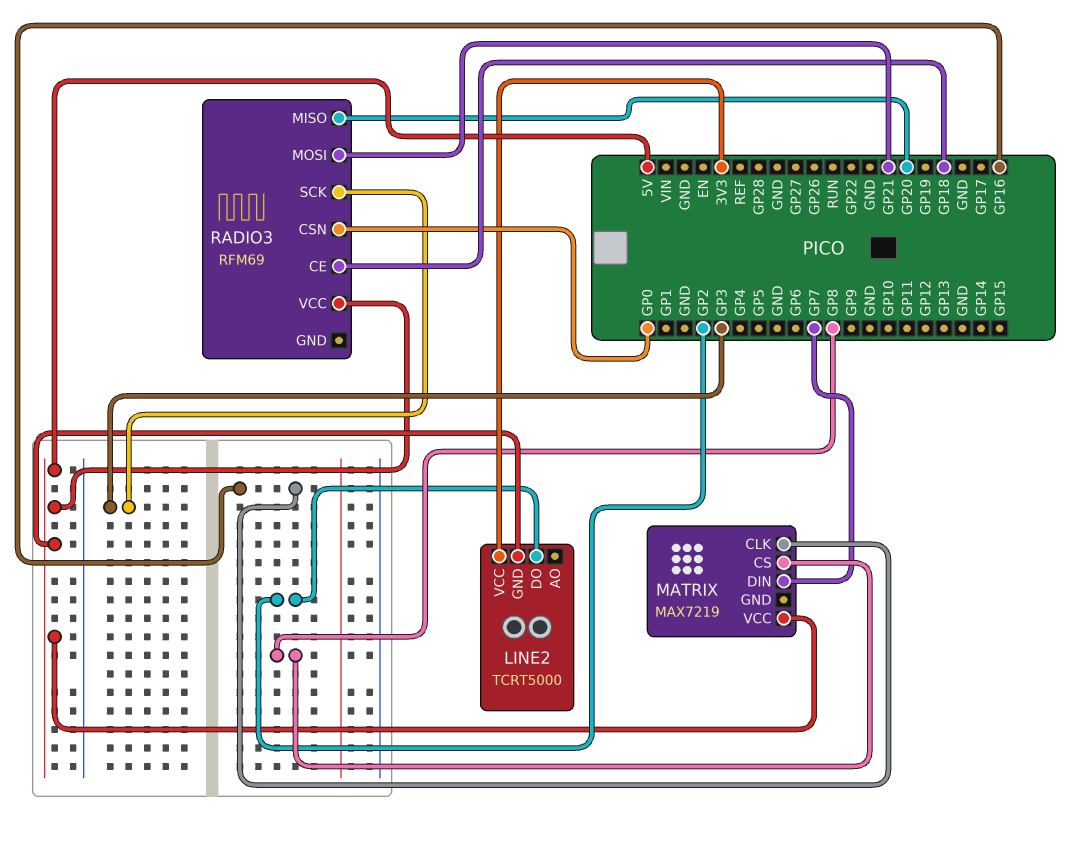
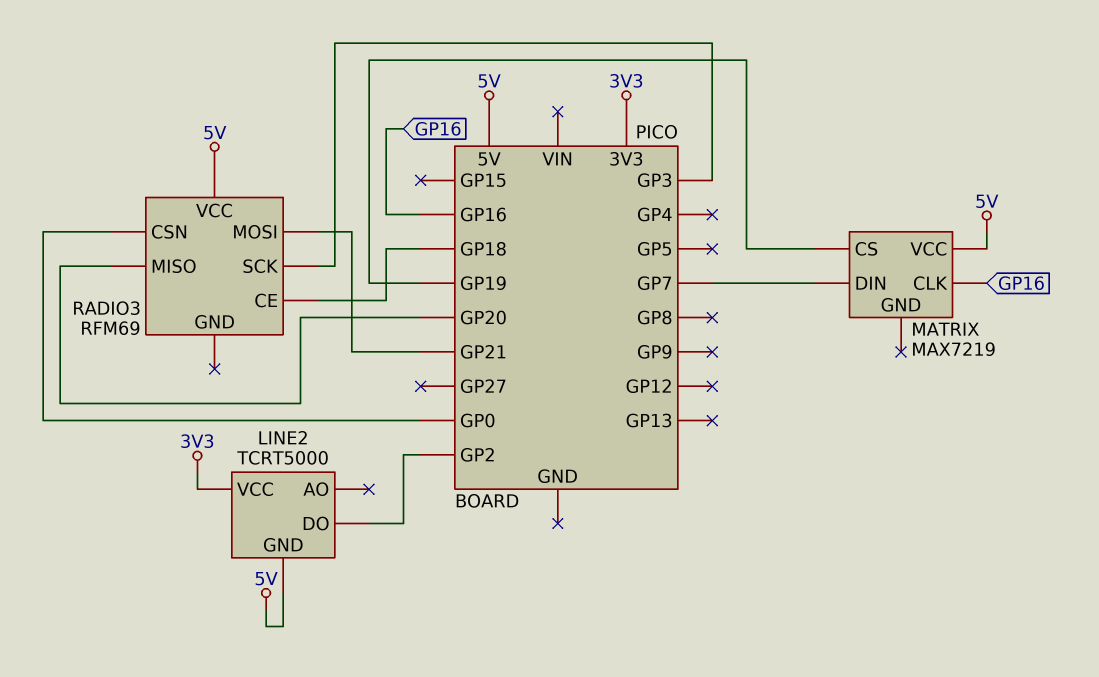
MATRIX pin CS: GP8 -> GP19

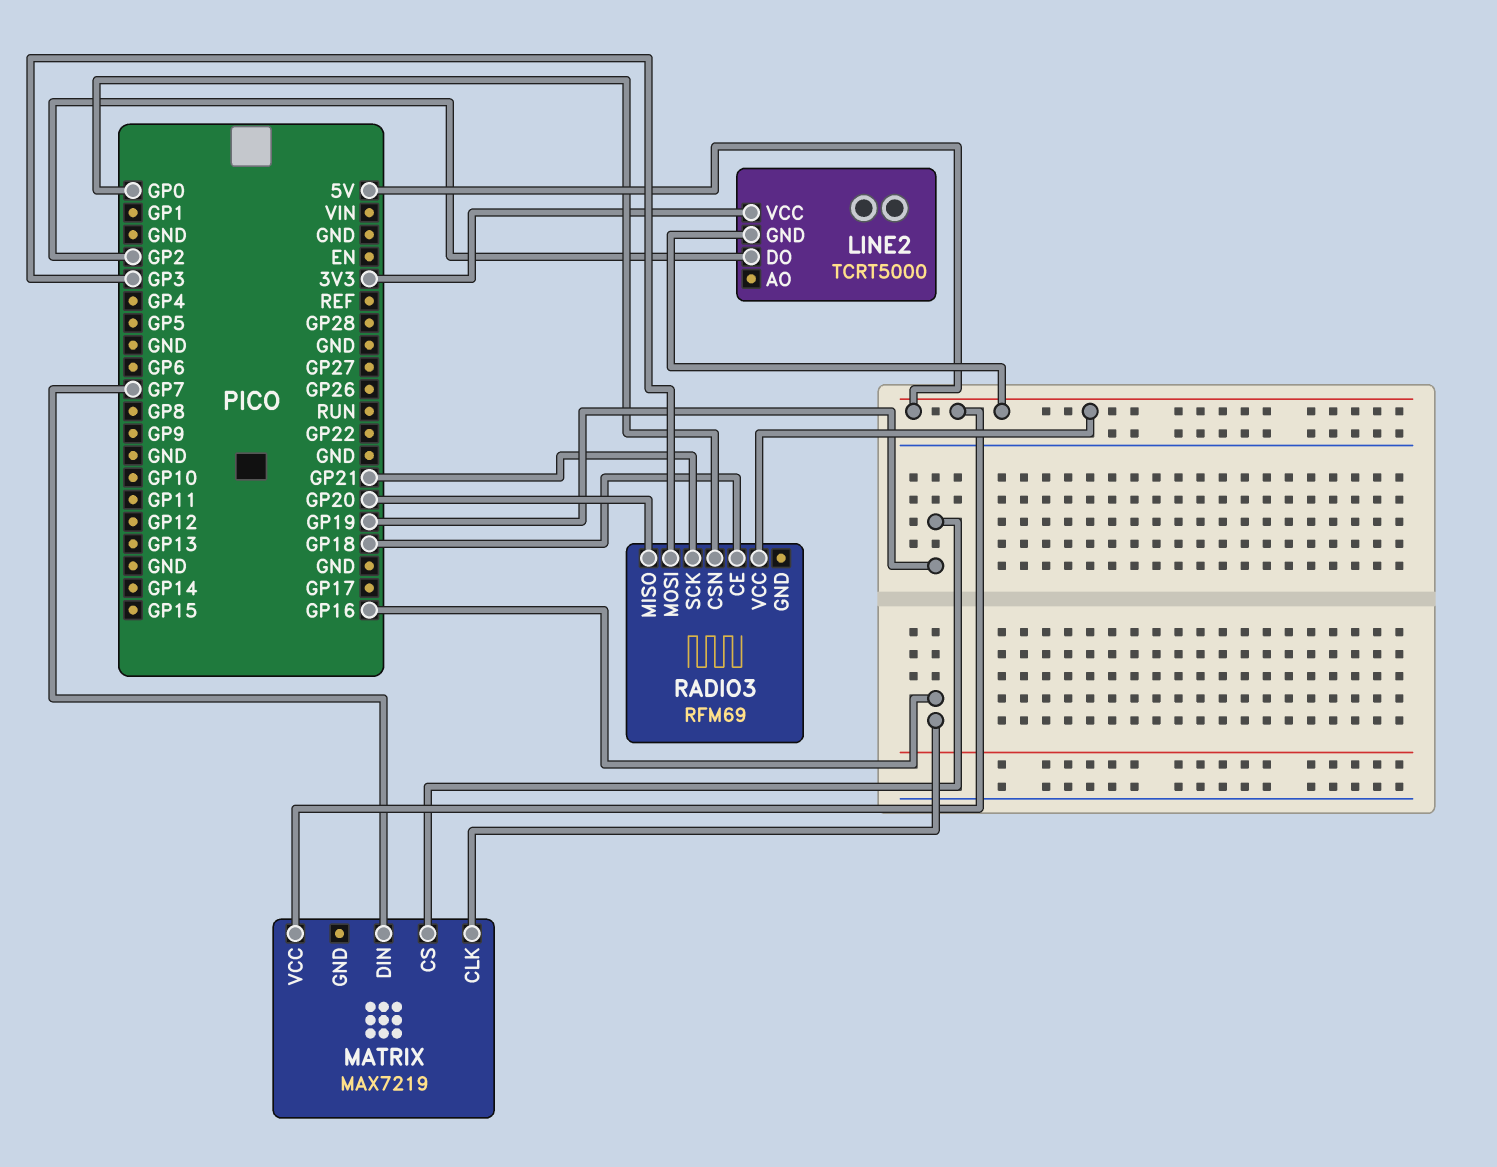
RADIO3 pin MOSI: GP21 -> GP3
RADIO3 pin SCK: GP3 -> GP21

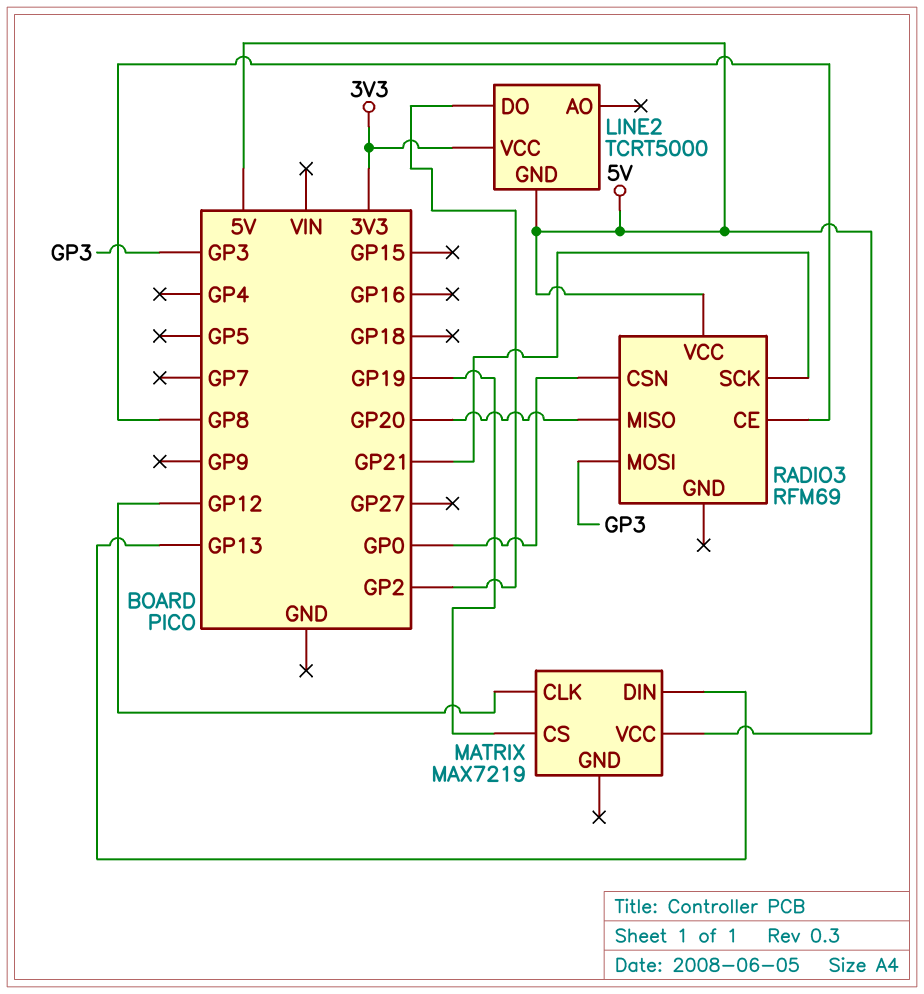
MATRIX pin CLK: GP16 -> GP12
MATRIX pin DIN: GP7 -> GP13
RADIO3 pin CE: GP18 -> GP8

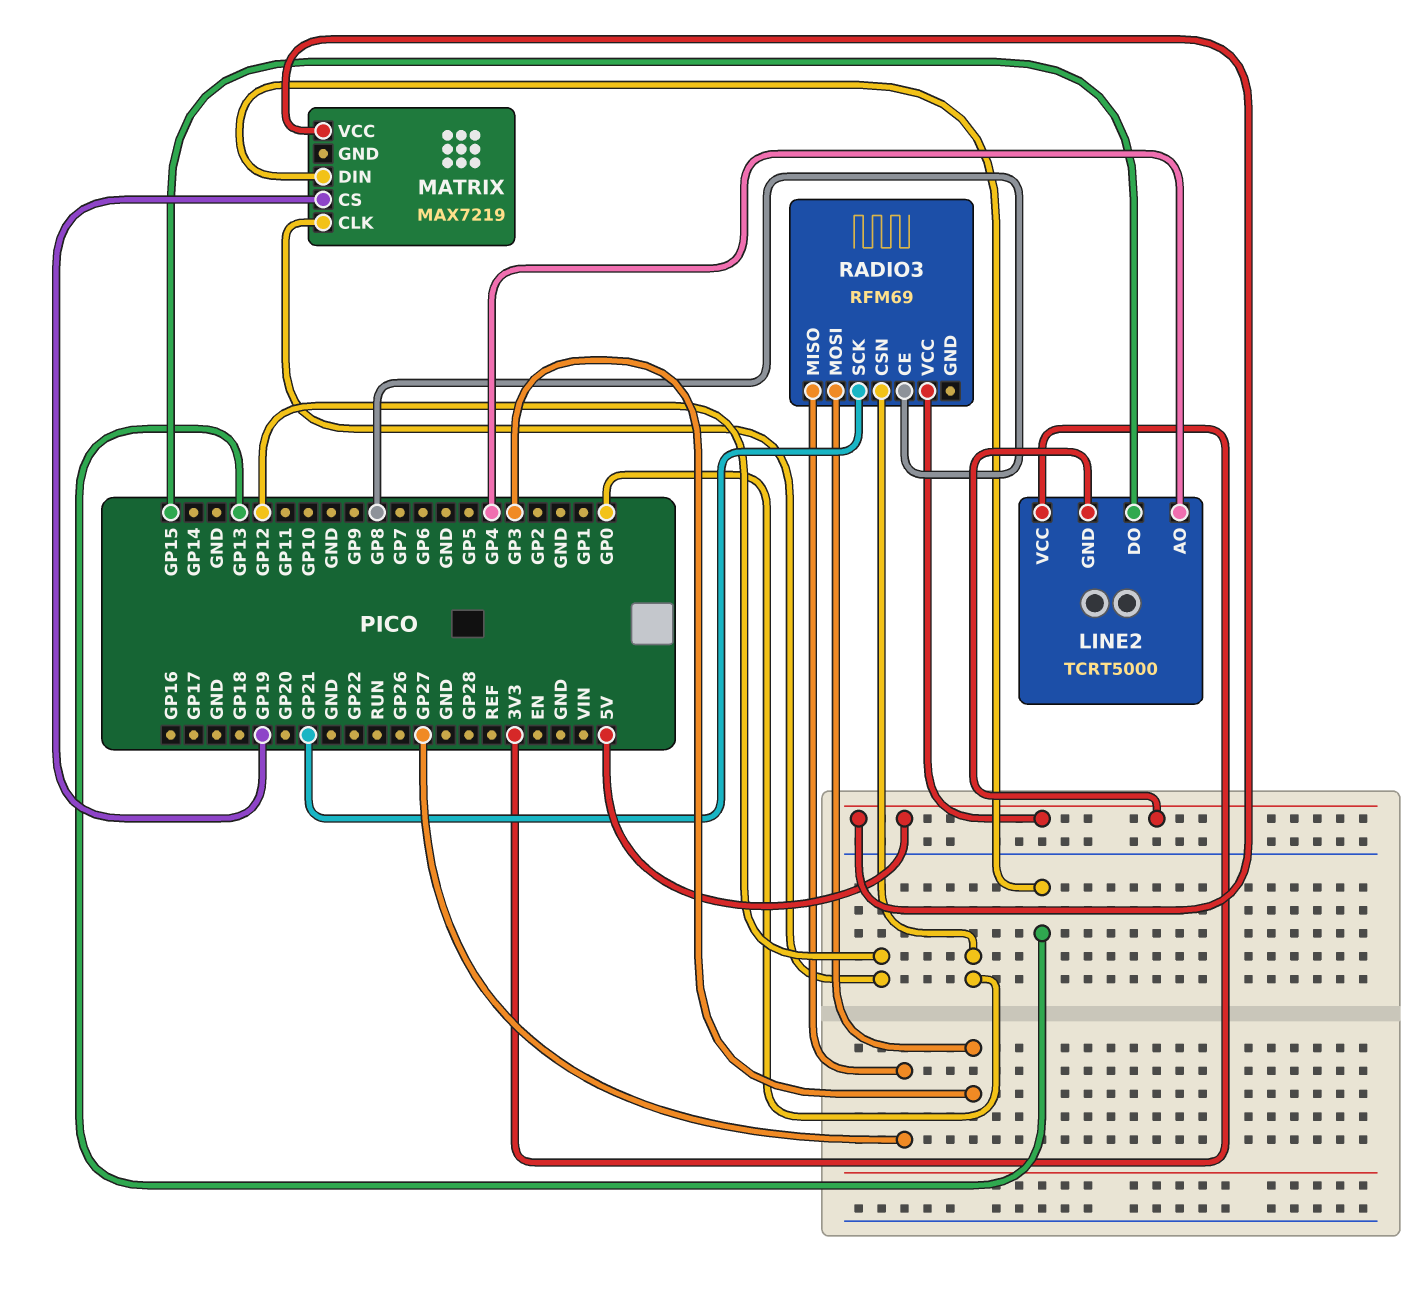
LINE2 pin AO: none -> GP4
LINE2 pin DO: GP2 -> GP15
RADIO3 pin MISO: GP20 -> GP27

